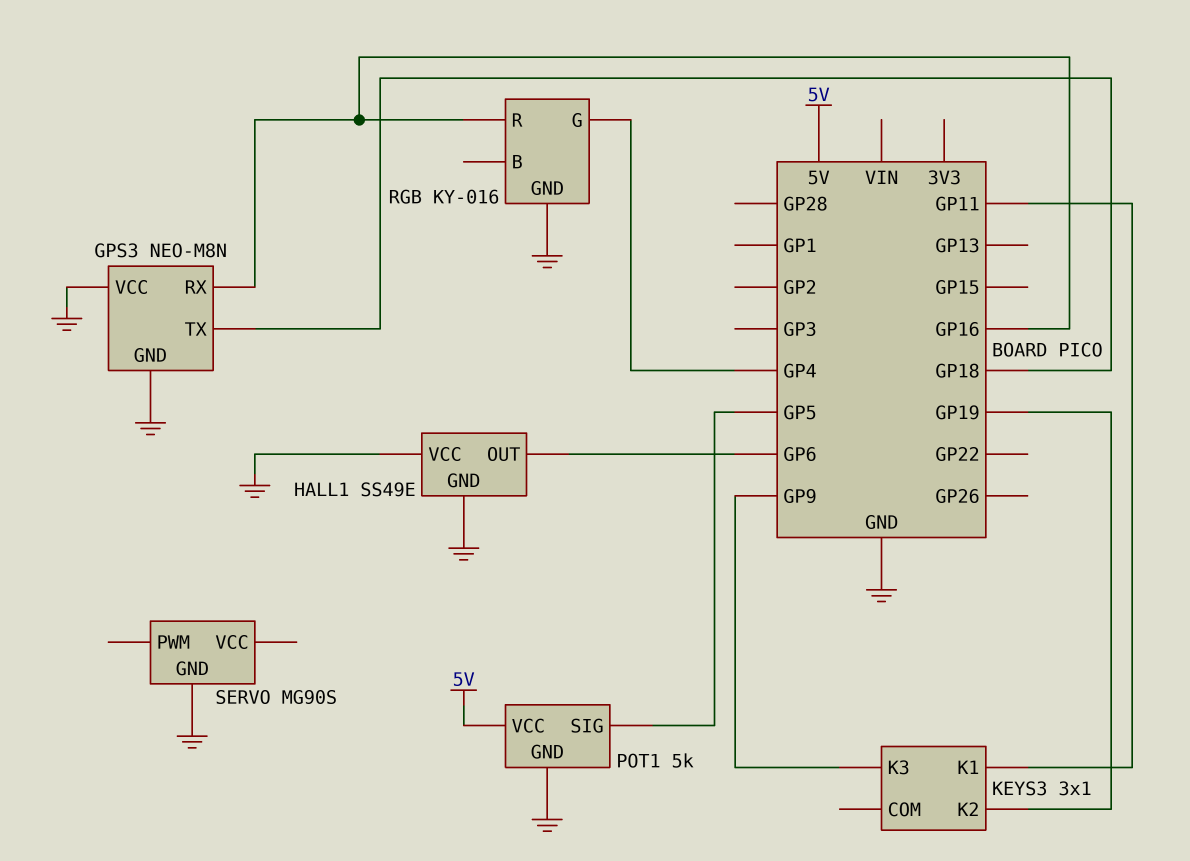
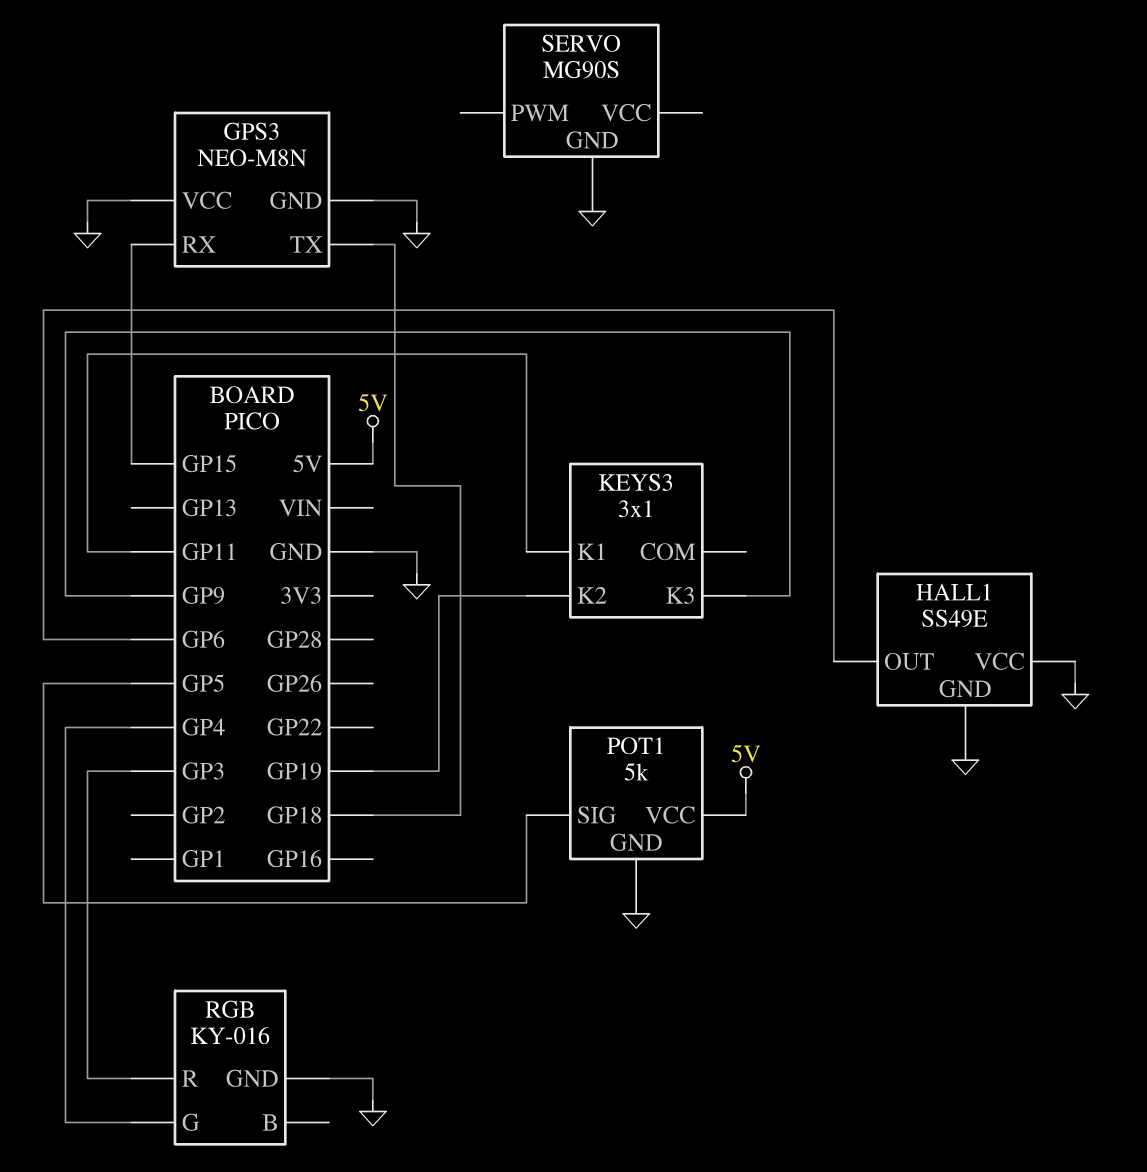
GPS3 pin RX: GP16 -> GP15
RGB pin R: GP16 -> GP3

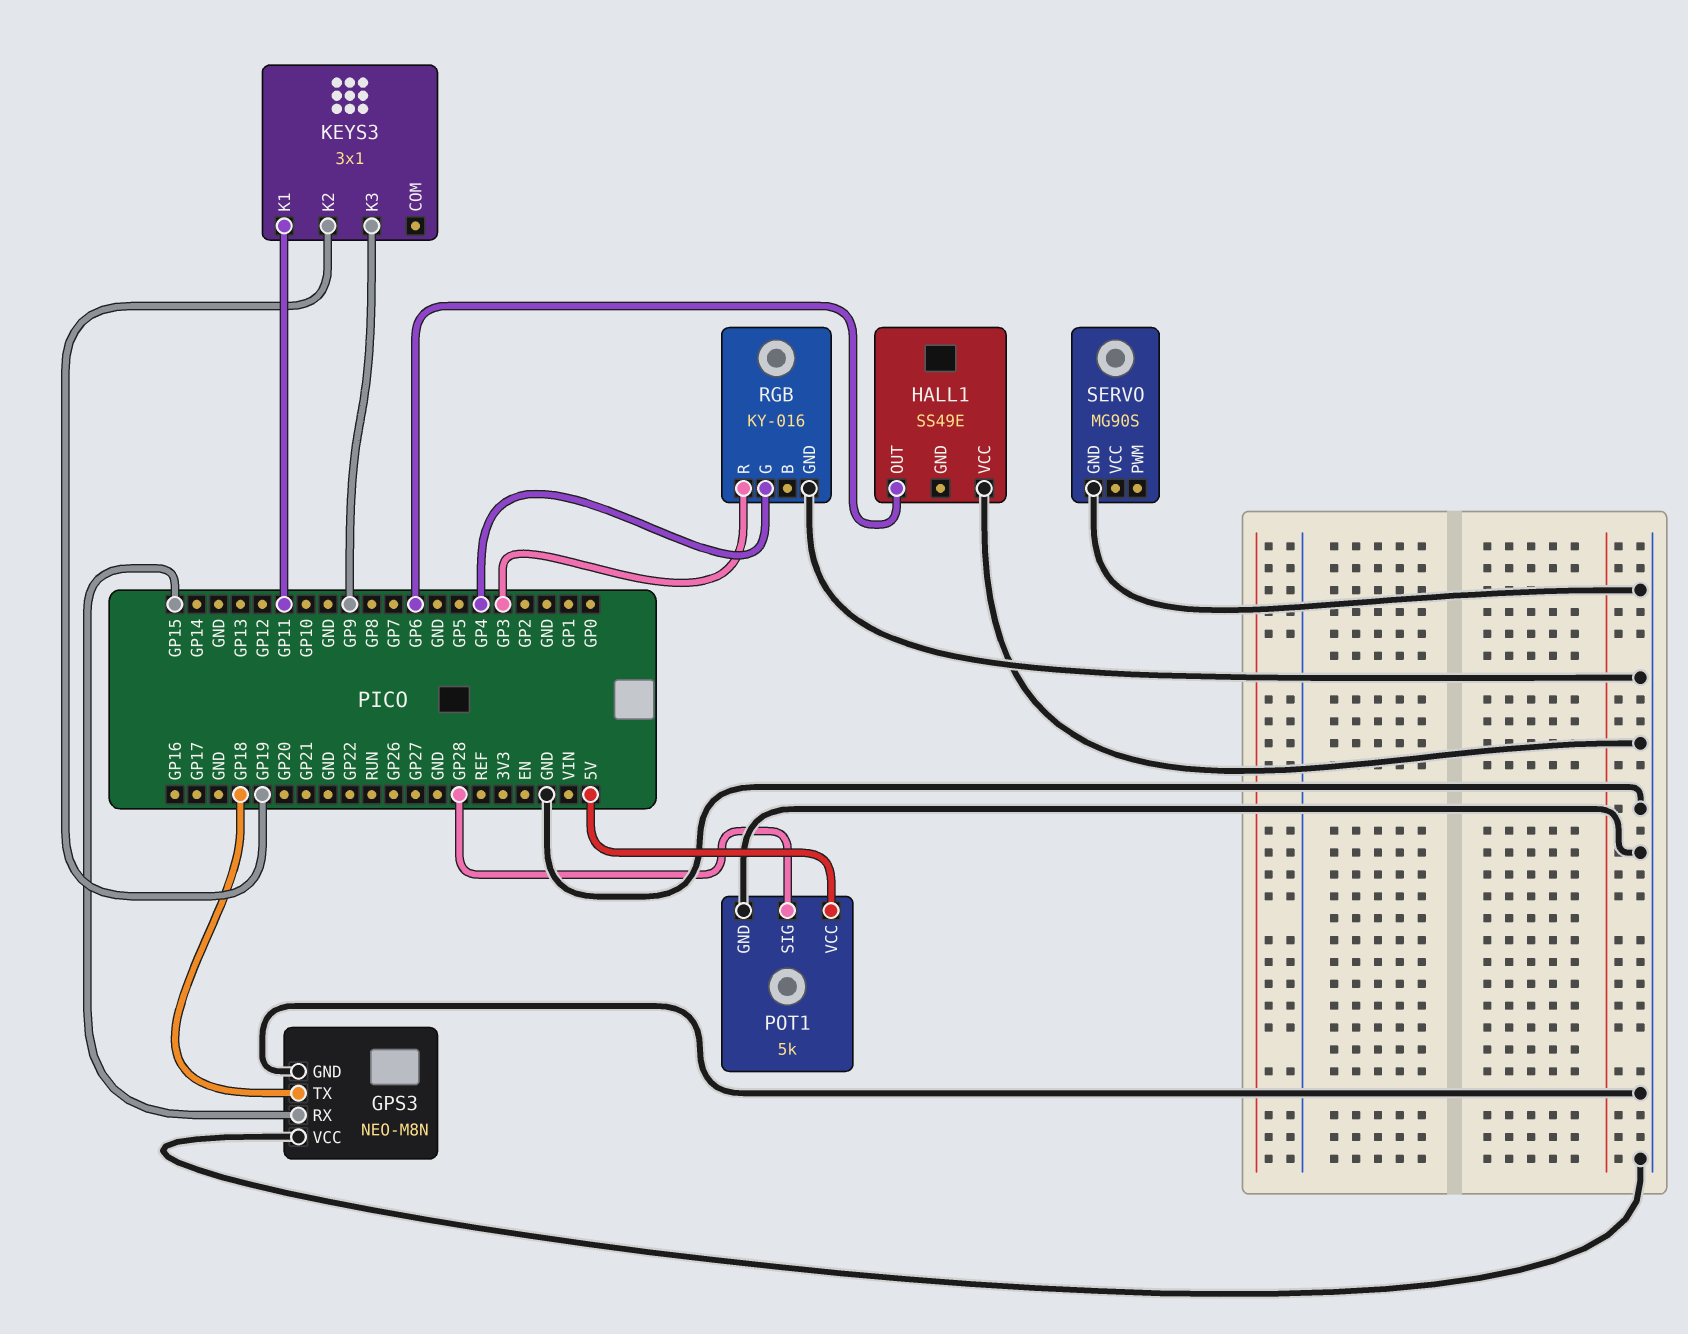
HALL1 pin GND: GND -> none
POT1 pin SIG: GP5 -> GP28

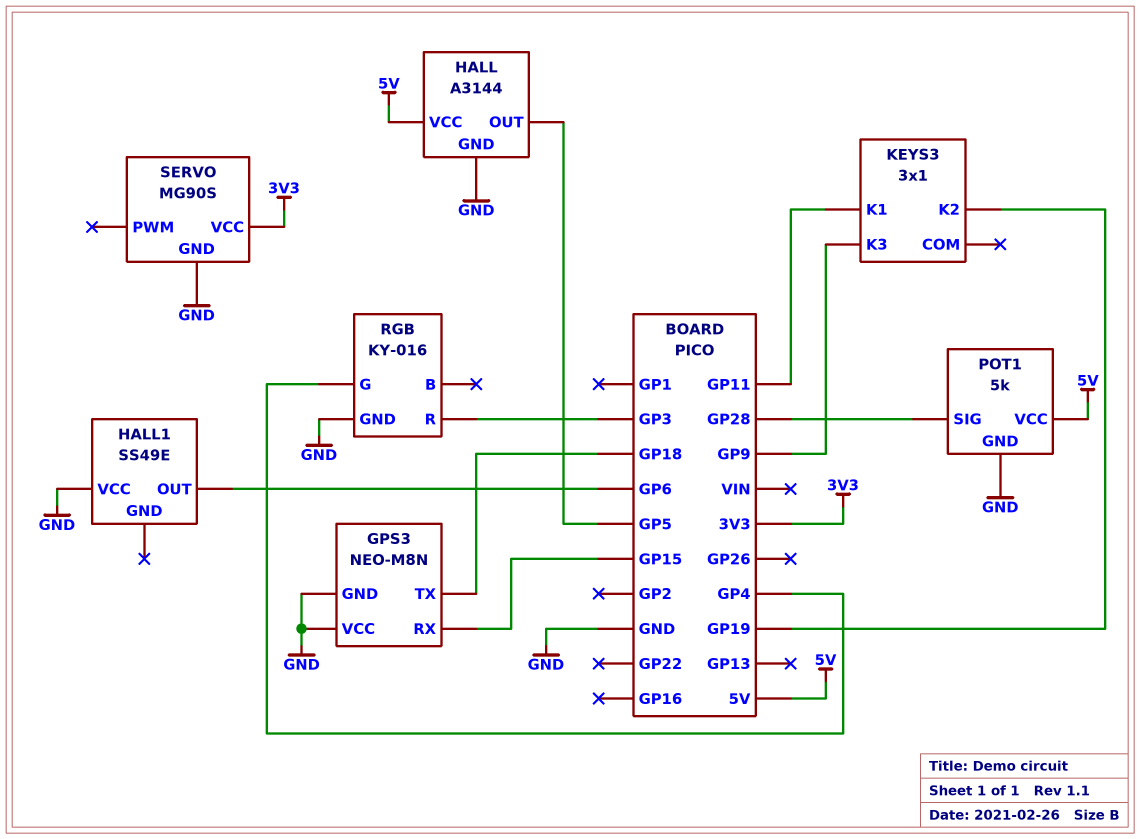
HALL: none -> A3144
HALL pin GND: none -> GND
HALL pin OUT: none -> GP5
HALL pin VCC: none -> 5V
SERVO pin VCC: none -> 3V3

